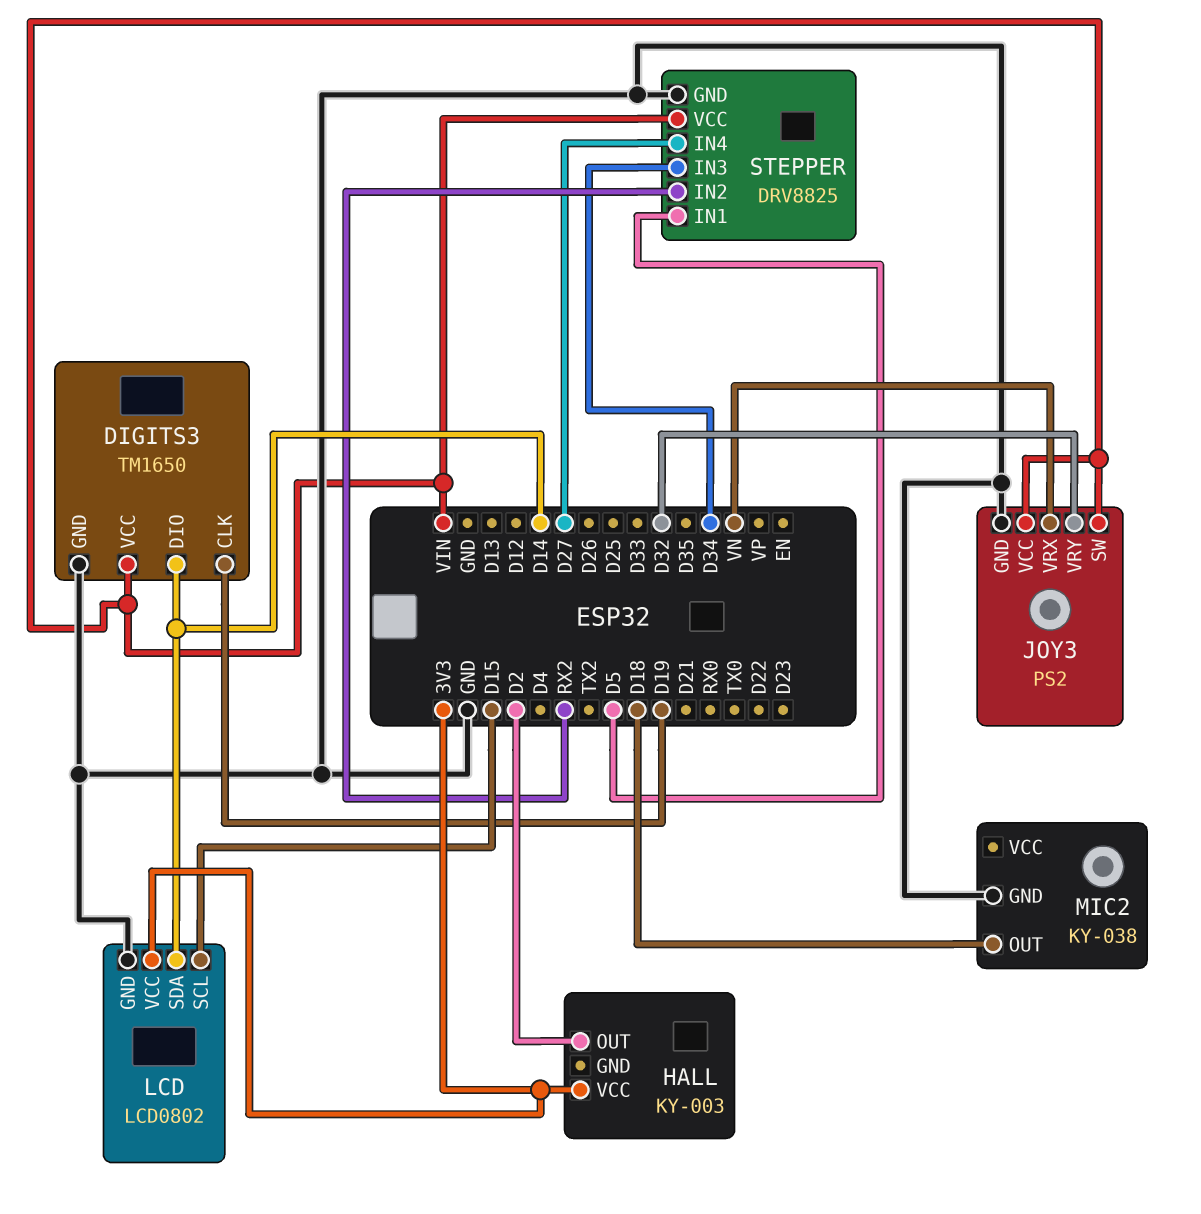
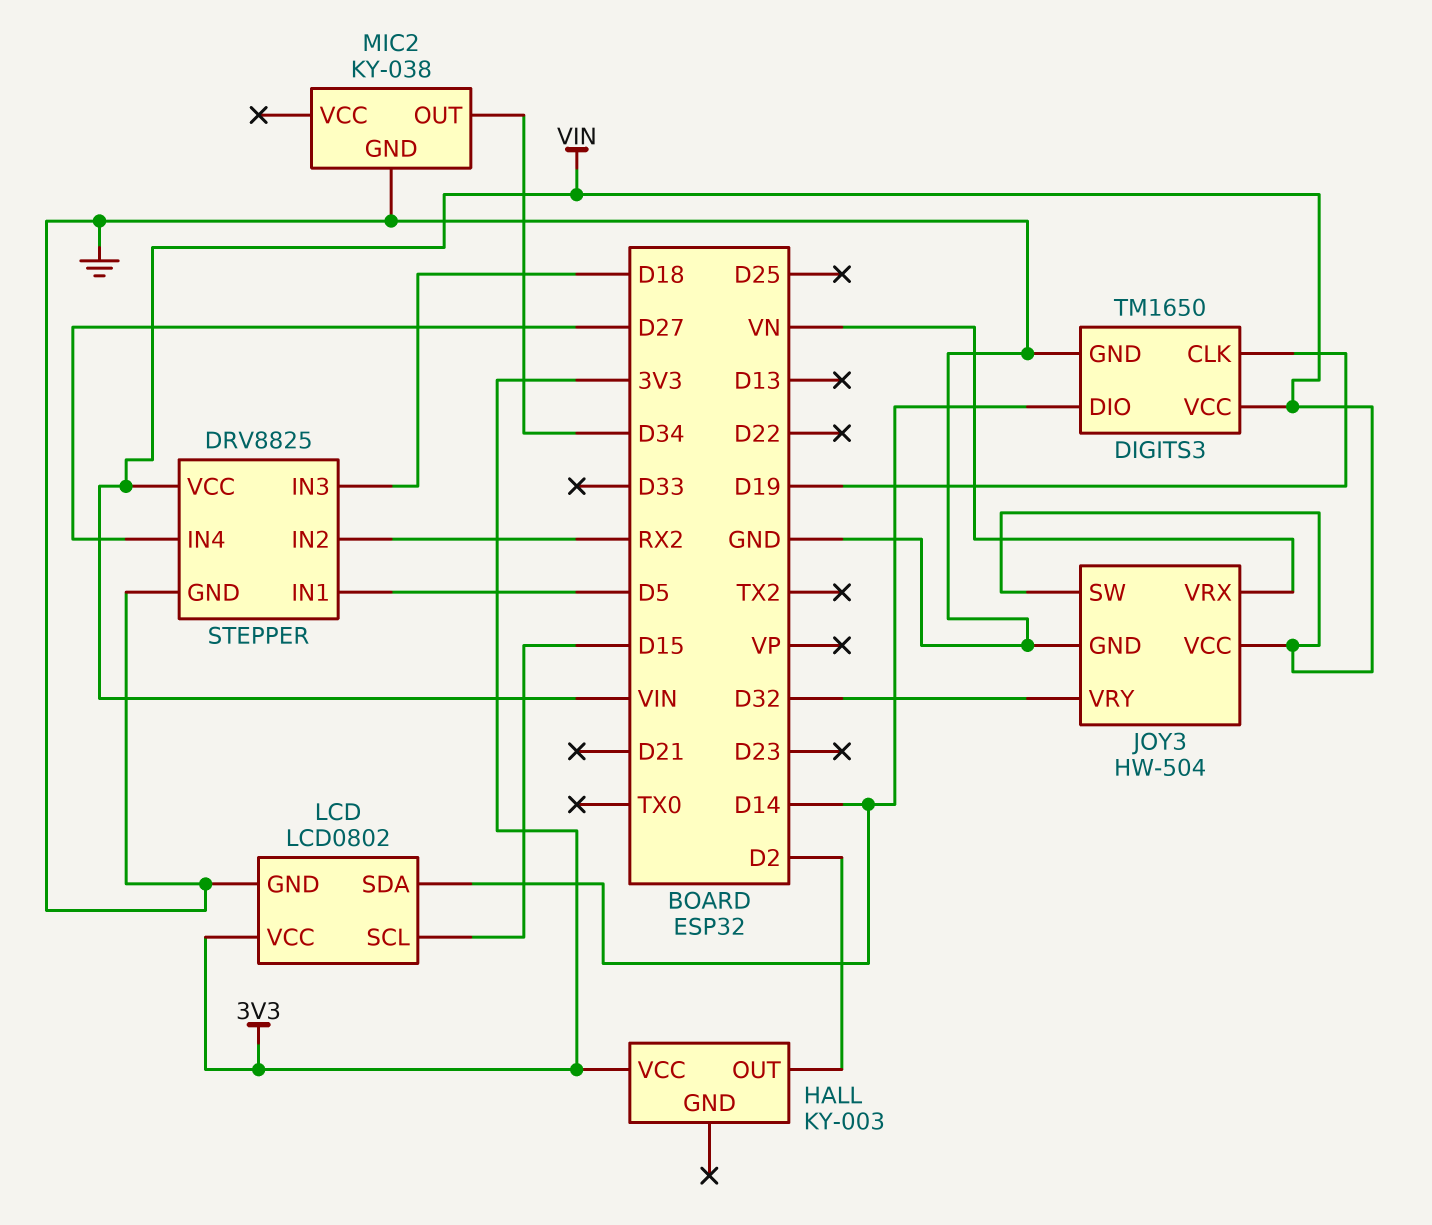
JOY3: PS2 -> HW-504
MIC2 pin OUT: D18 -> D34
STEPPER pin IN3: D34 -> D18

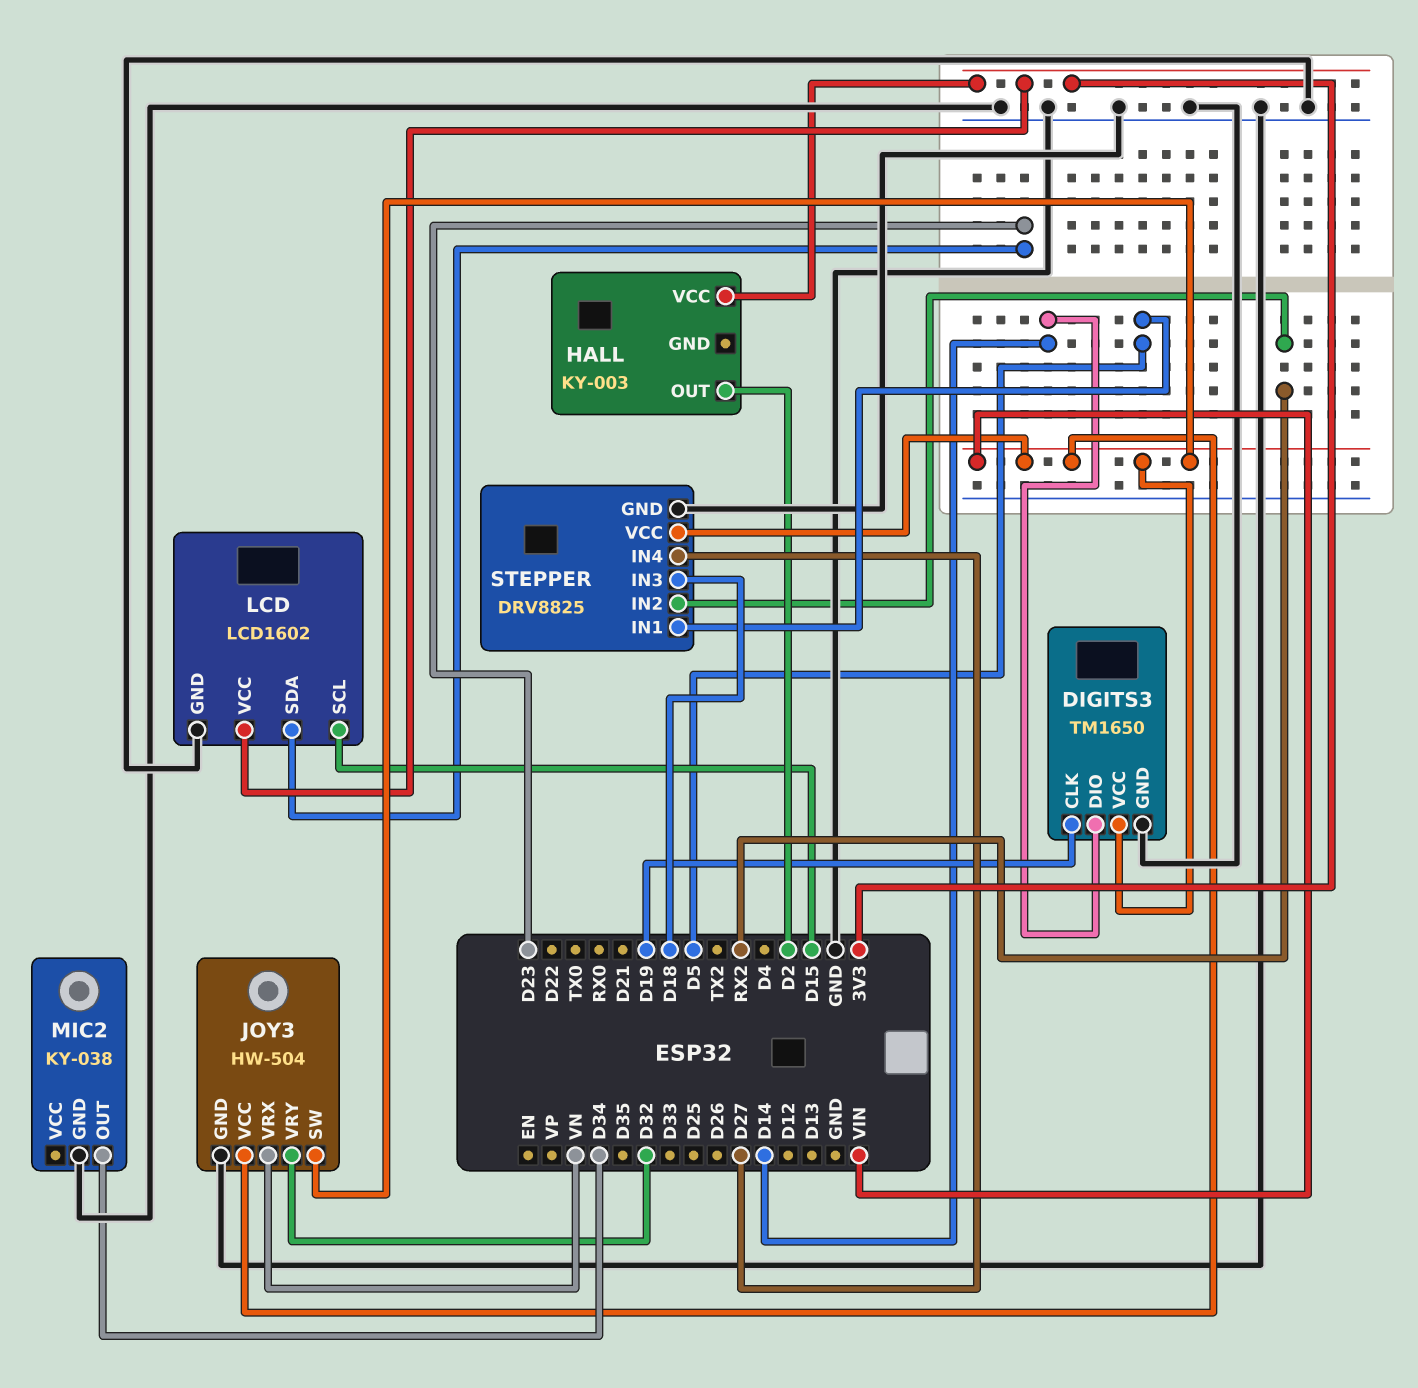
LCD: LCD0802 -> LCD1602
LCD pin SDA: D14 -> D23

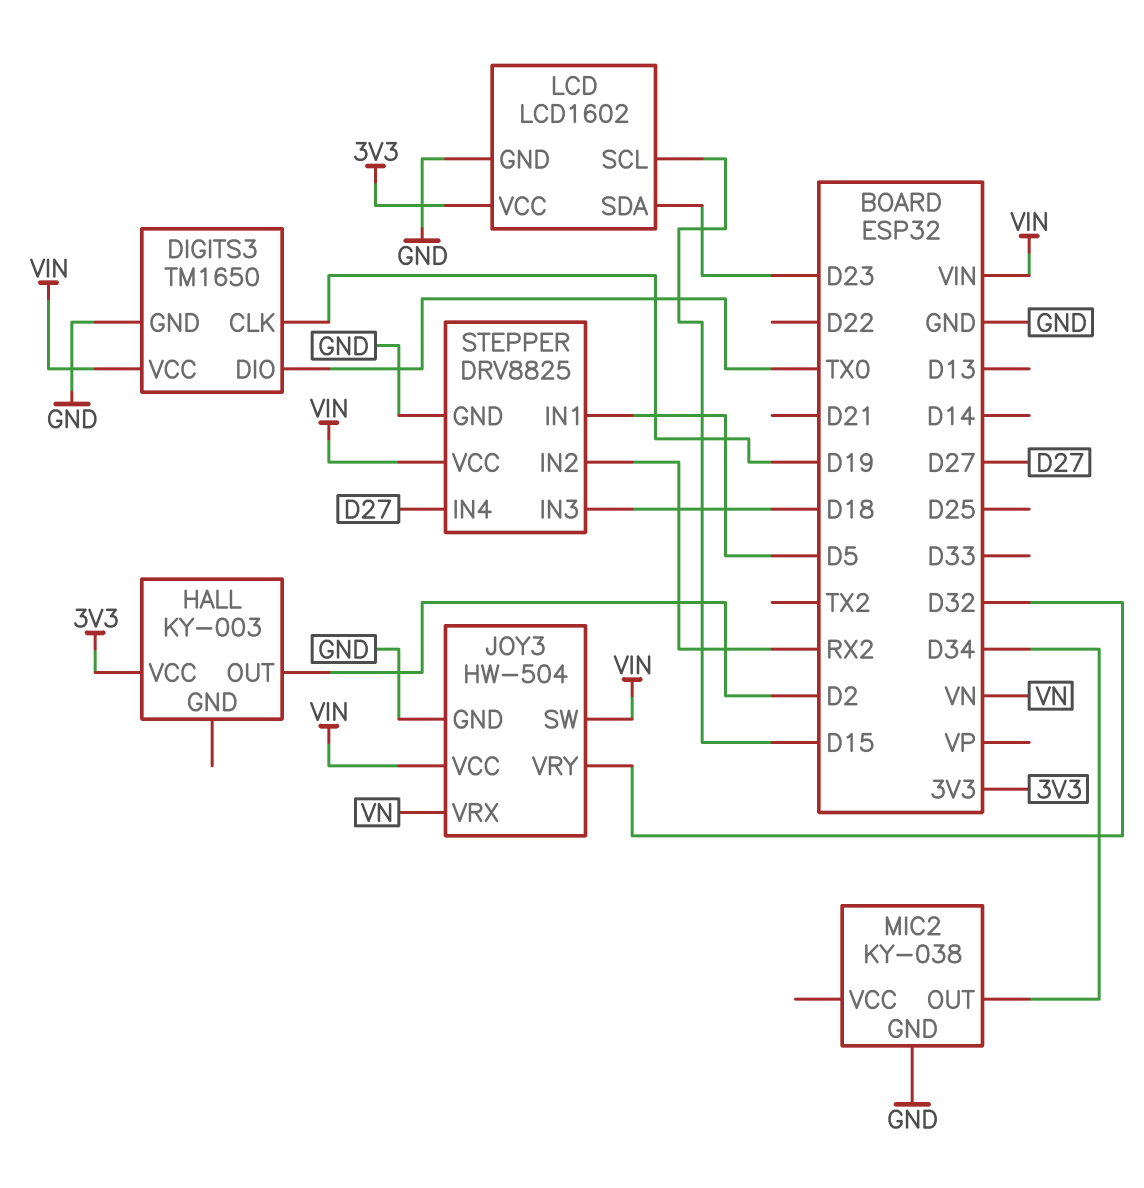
DIGITS3 pin DIO: D14 -> TX0

